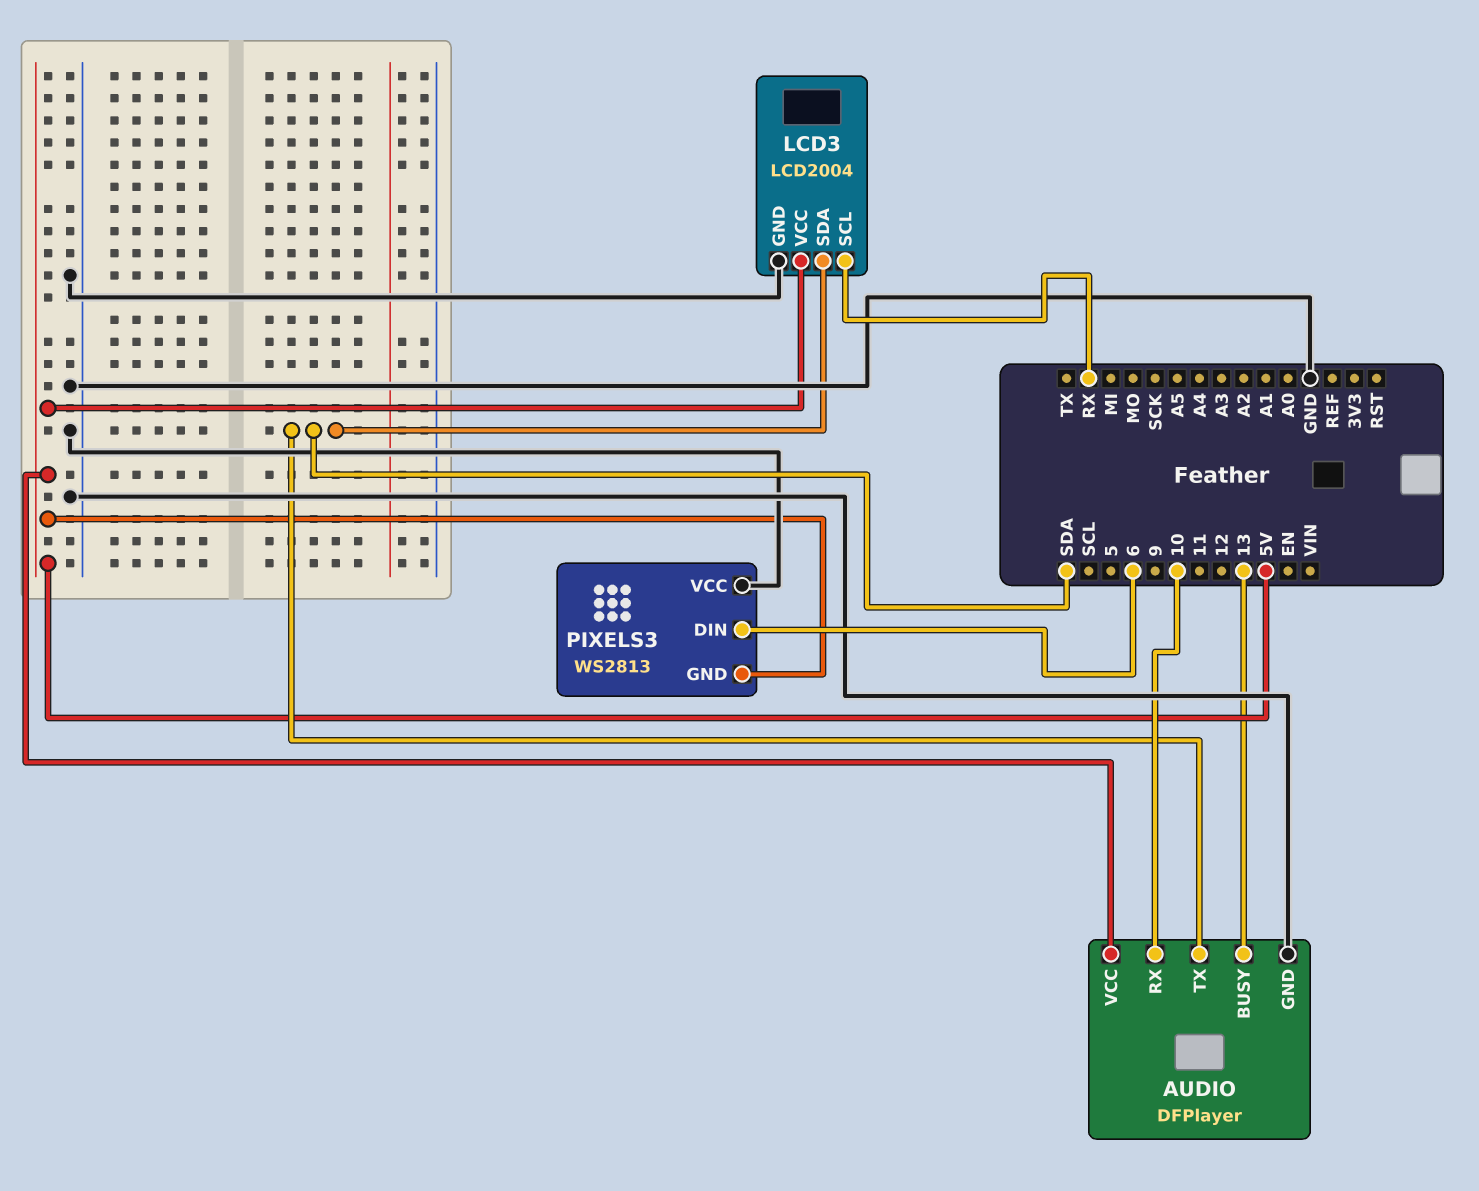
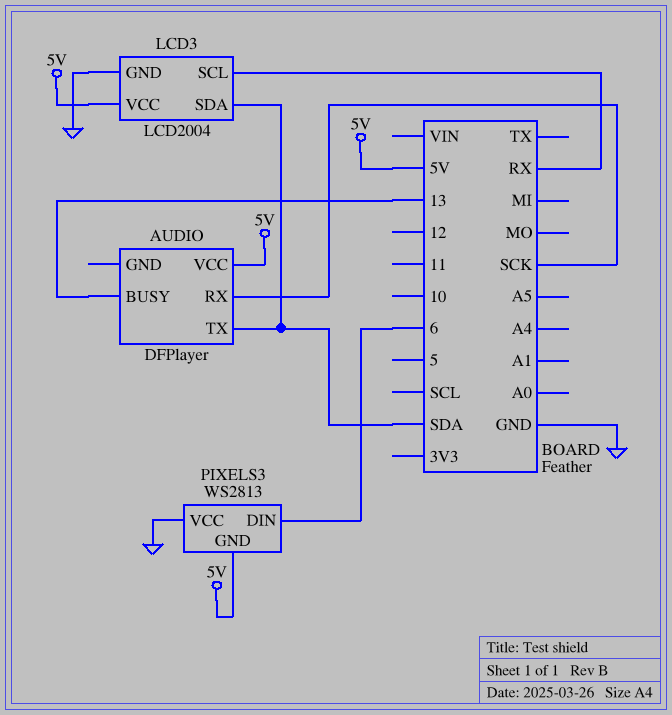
AUDIO pin GND: GND -> none
AUDIO pin RX: 10 -> SCK

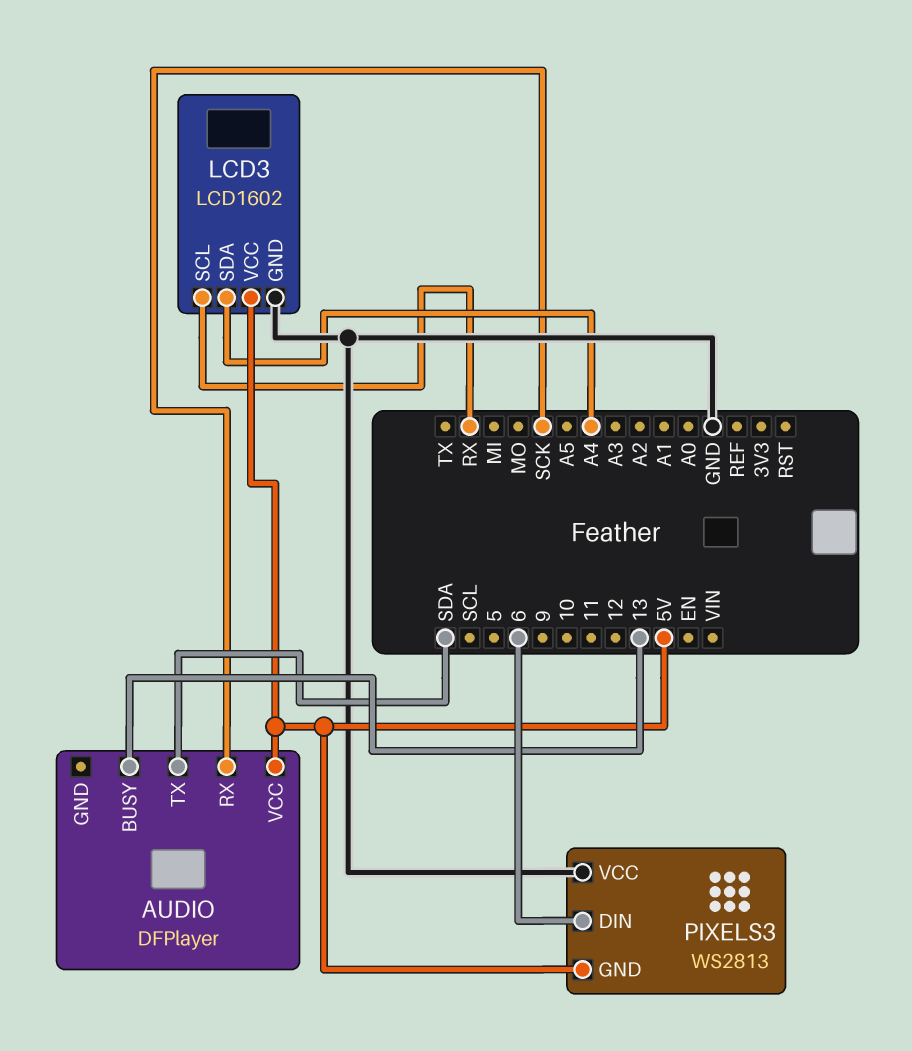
LCD3: LCD2004 -> LCD1602
LCD3 pin SDA: SDA -> A4

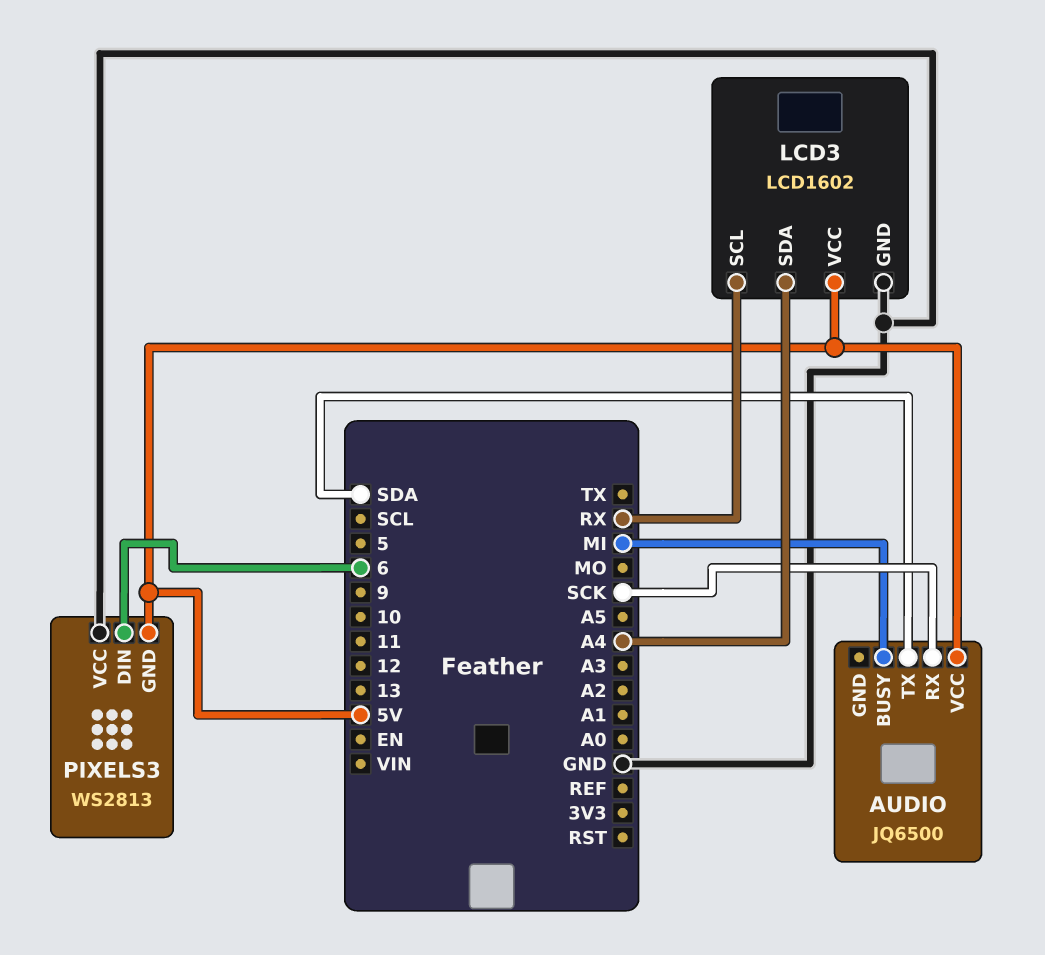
AUDIO: DFPlayer -> JQ6500
AUDIO pin BUSY: 13 -> MI

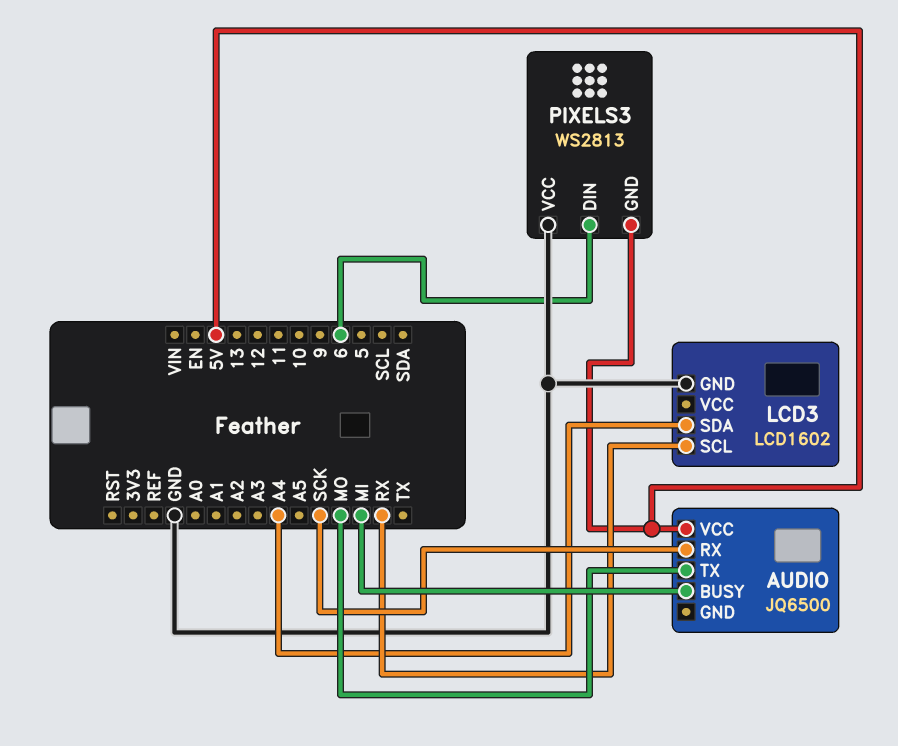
AUDIO pin TX: SDA -> MO
LCD3 pin VCC: 5V -> none

